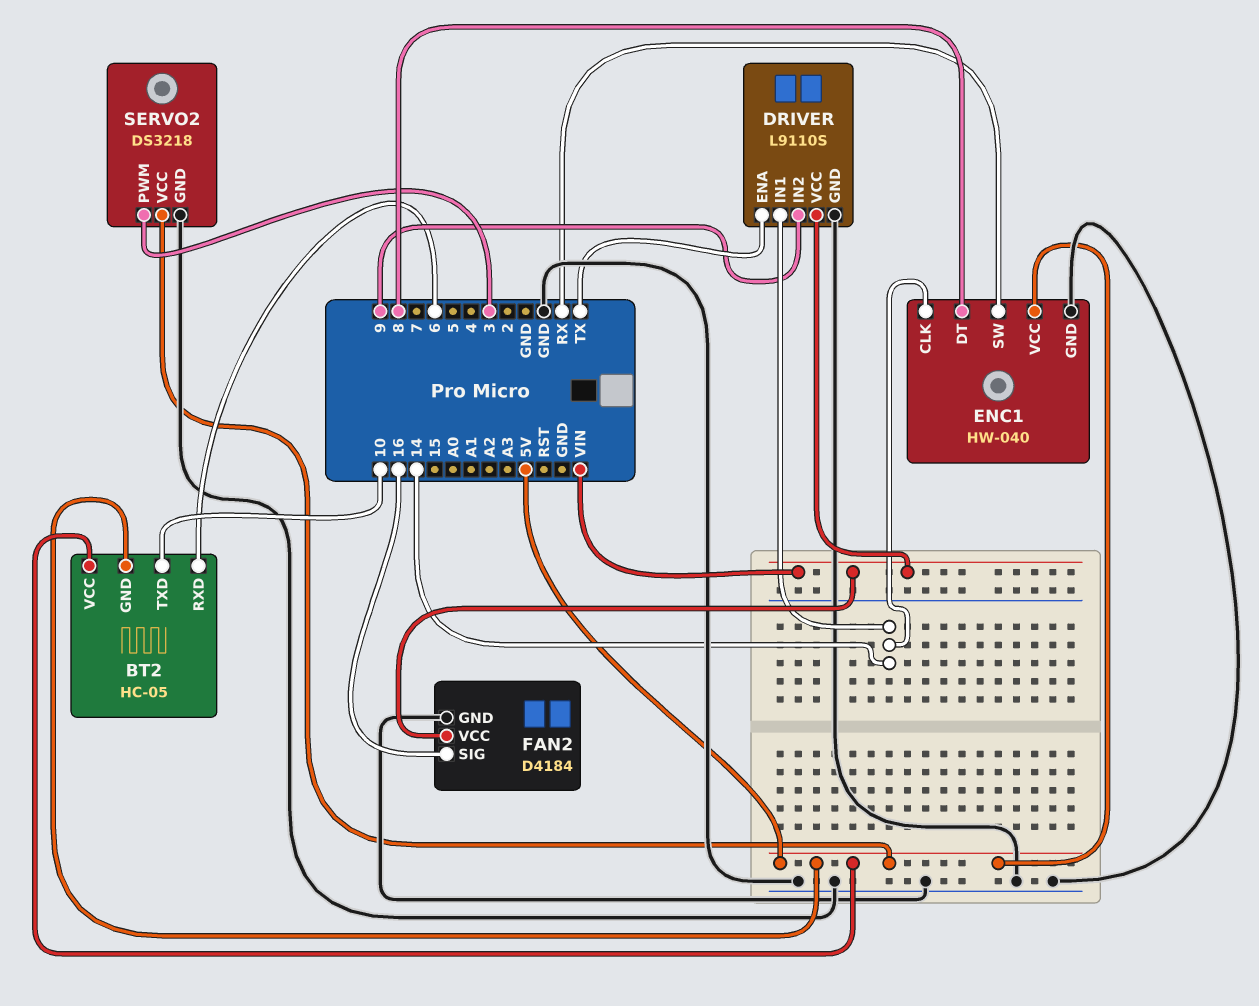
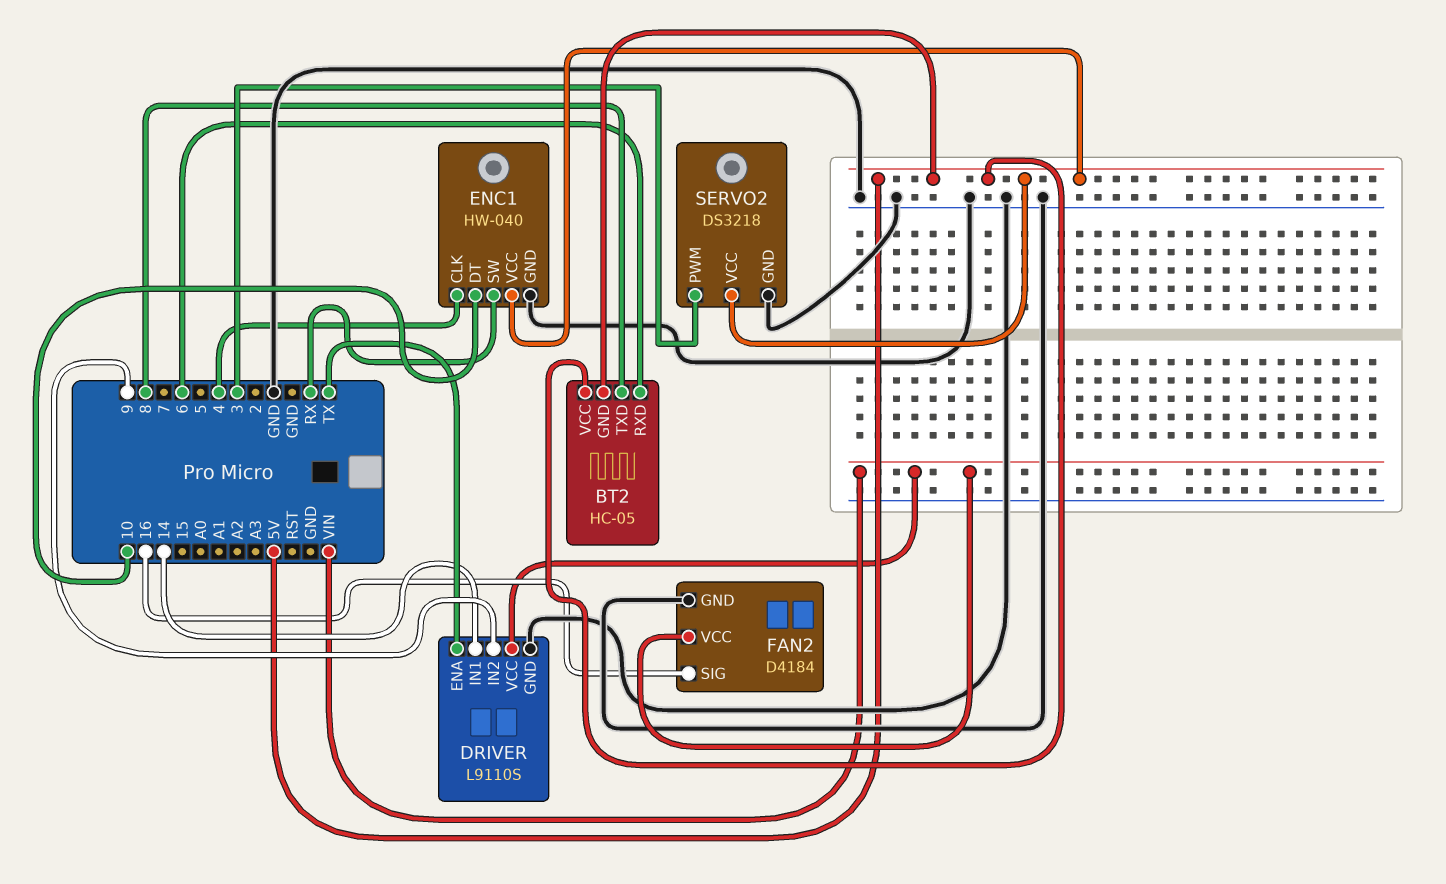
BT2 pin TXD: 10 -> 8
ENC1 pin CLK: 14 -> 4
ENC1 pin DT: 8 -> 10

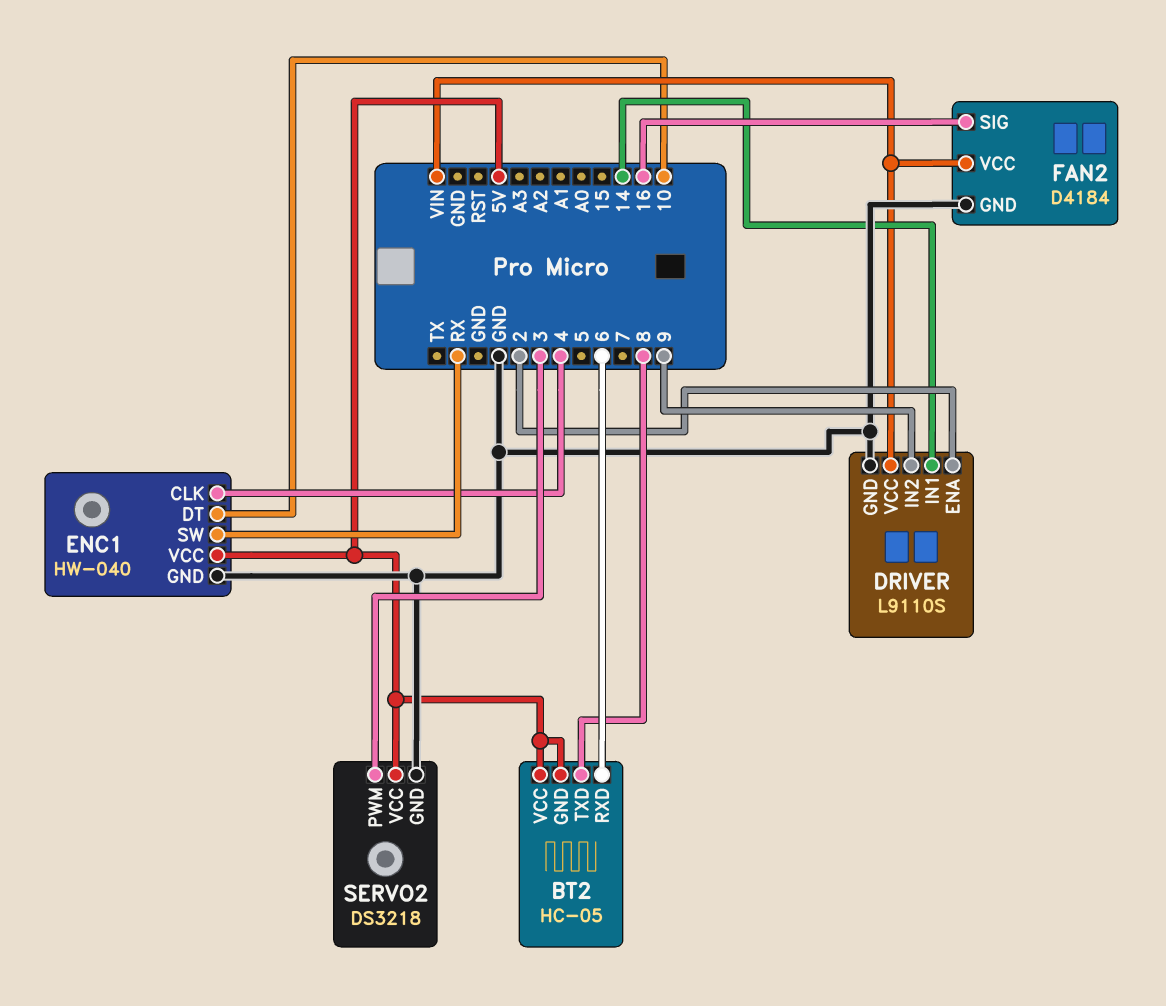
DRIVER pin ENA: TX -> 2

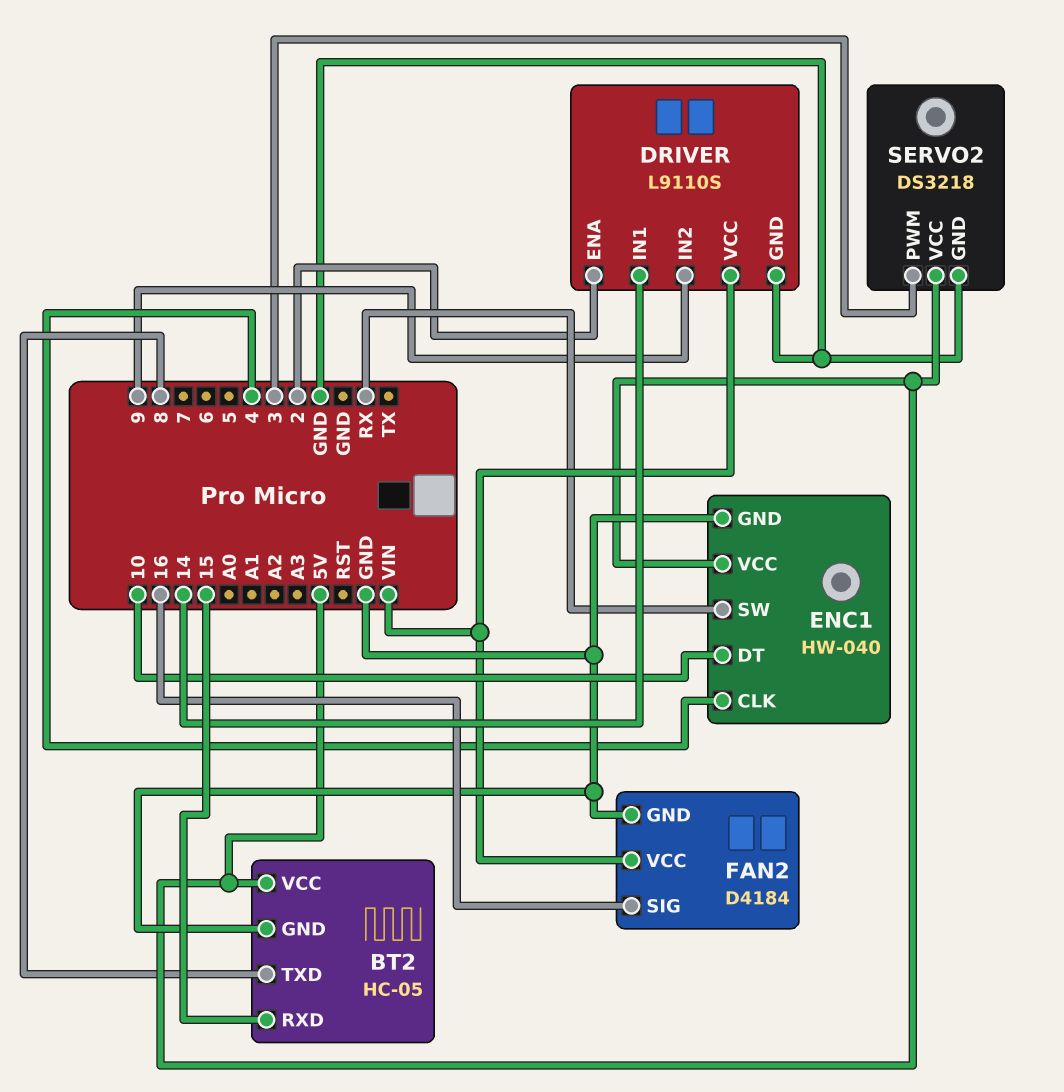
BT2 pin GND: 5V -> GND
BT2 pin RXD: 6 -> 15

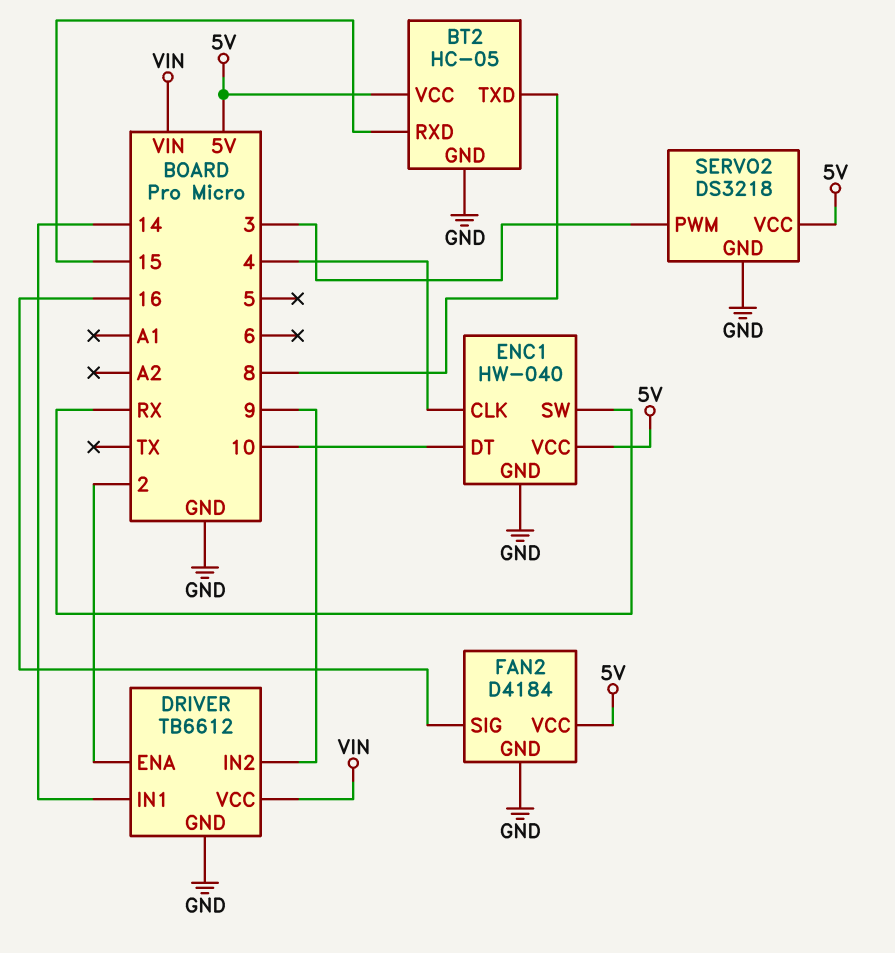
DRIVER: L9110S -> TB6612
FAN2 pin VCC: VIN -> 5V

